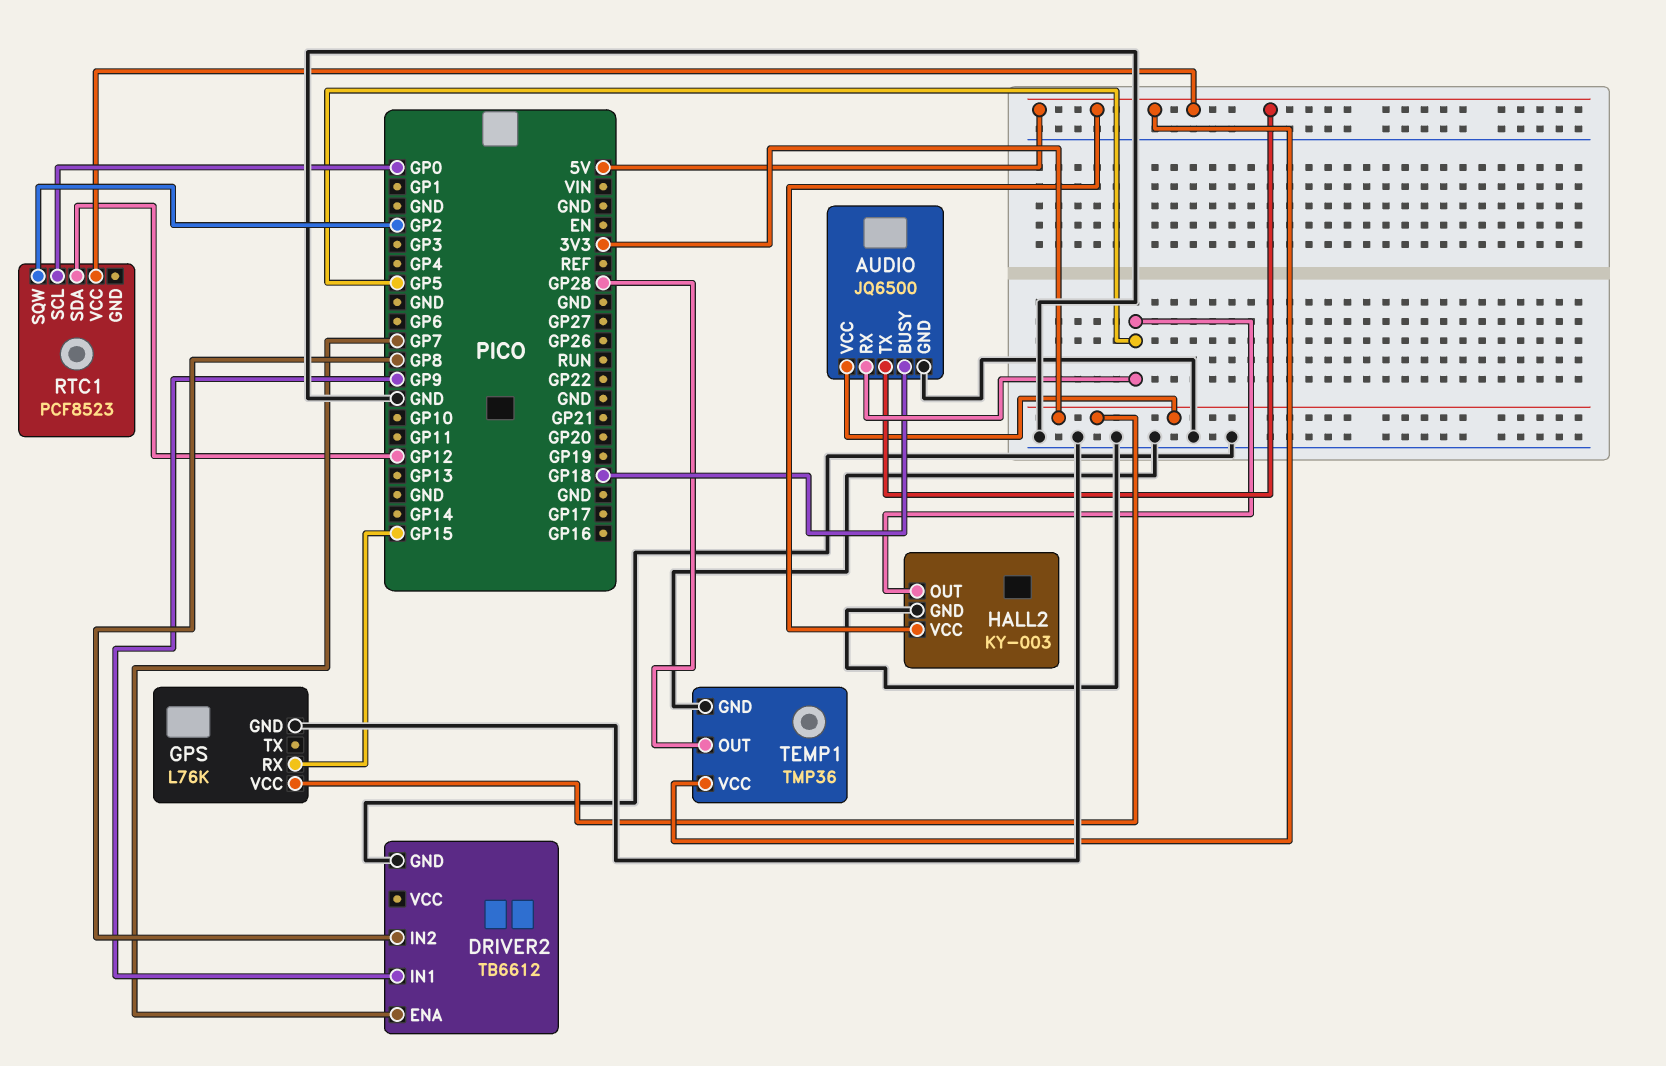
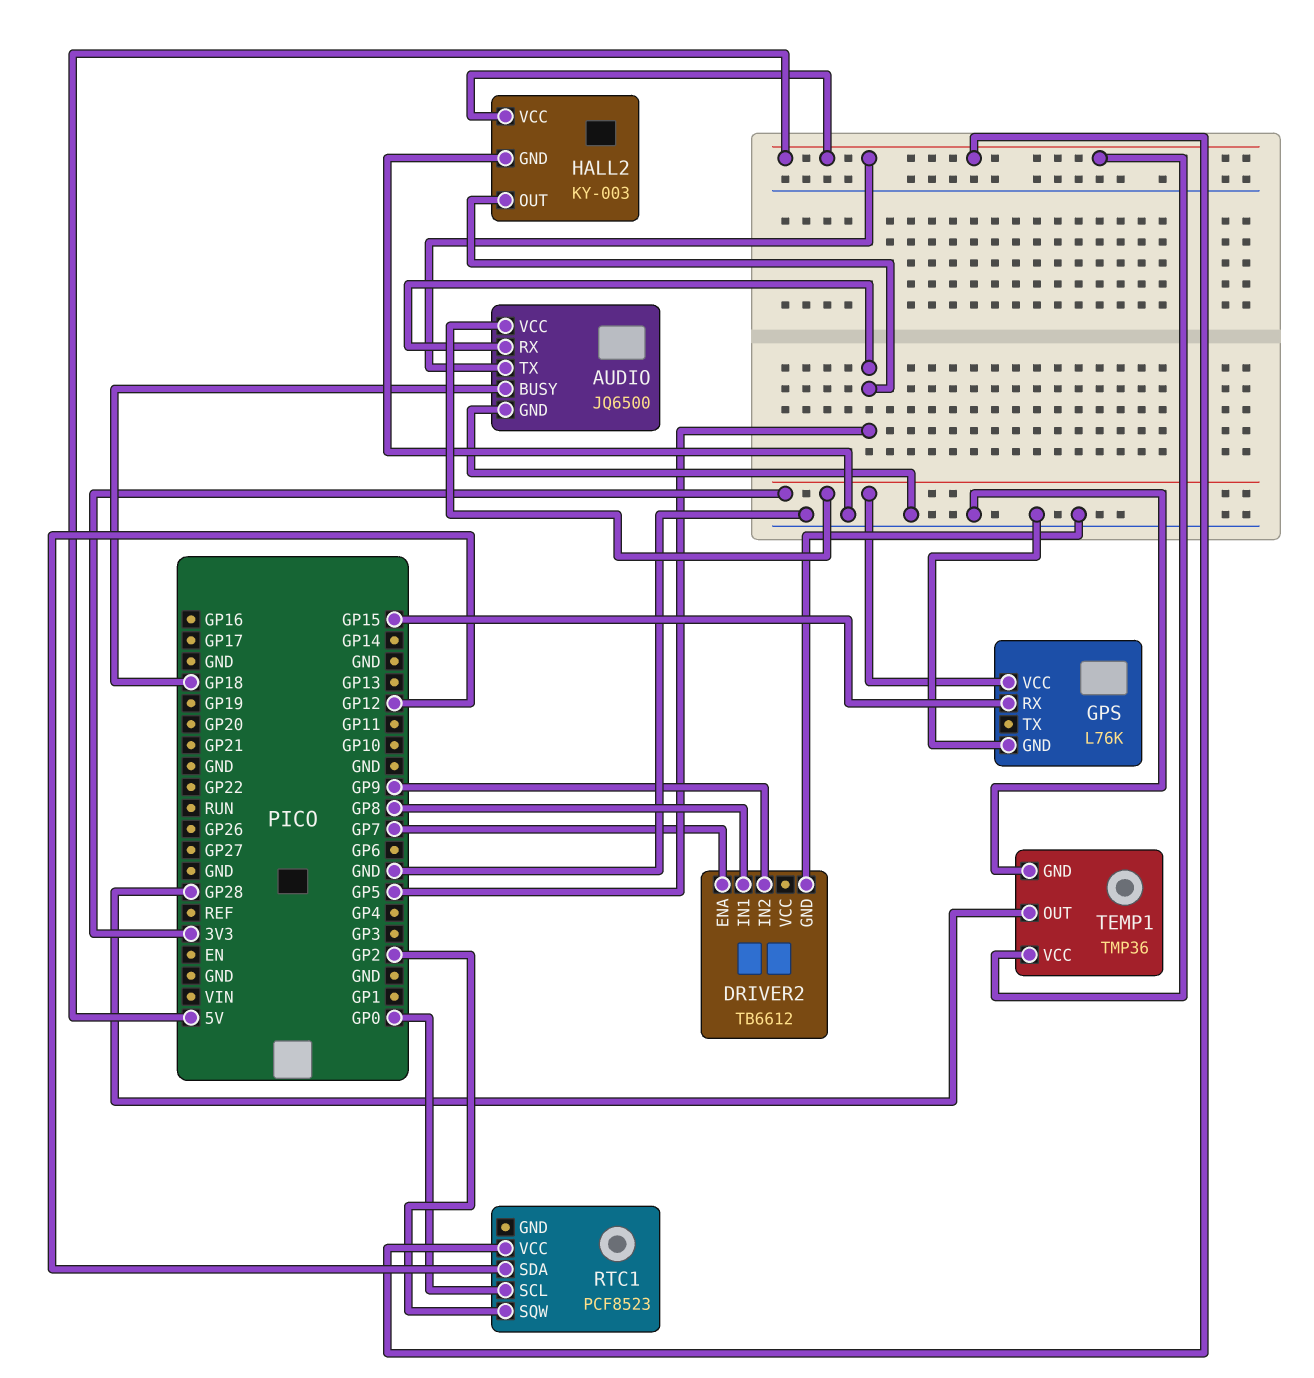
DRIVER2 pin IN1: GP9 -> GP8
DRIVER2 pin IN2: GP8 -> GP9

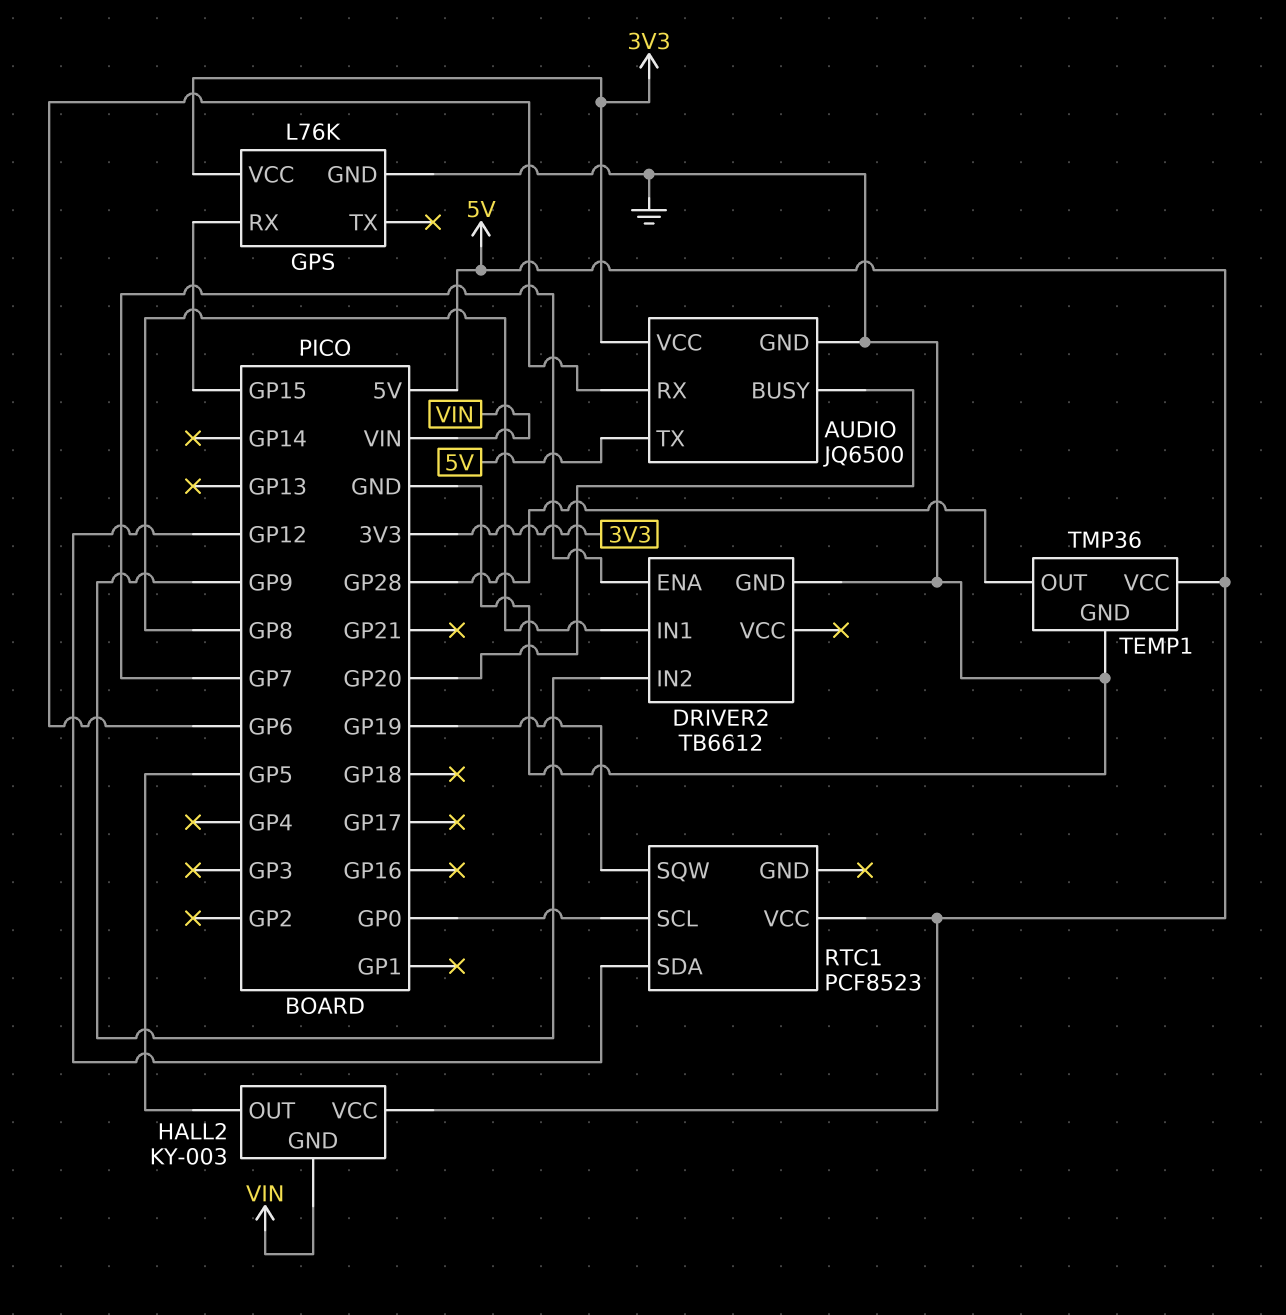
AUDIO pin BUSY: GP18 -> GP20
AUDIO pin RX: GP5 -> GP6
HALL2 pin GND: GND -> VIN
RTC1 pin SQW: GP2 -> GP19

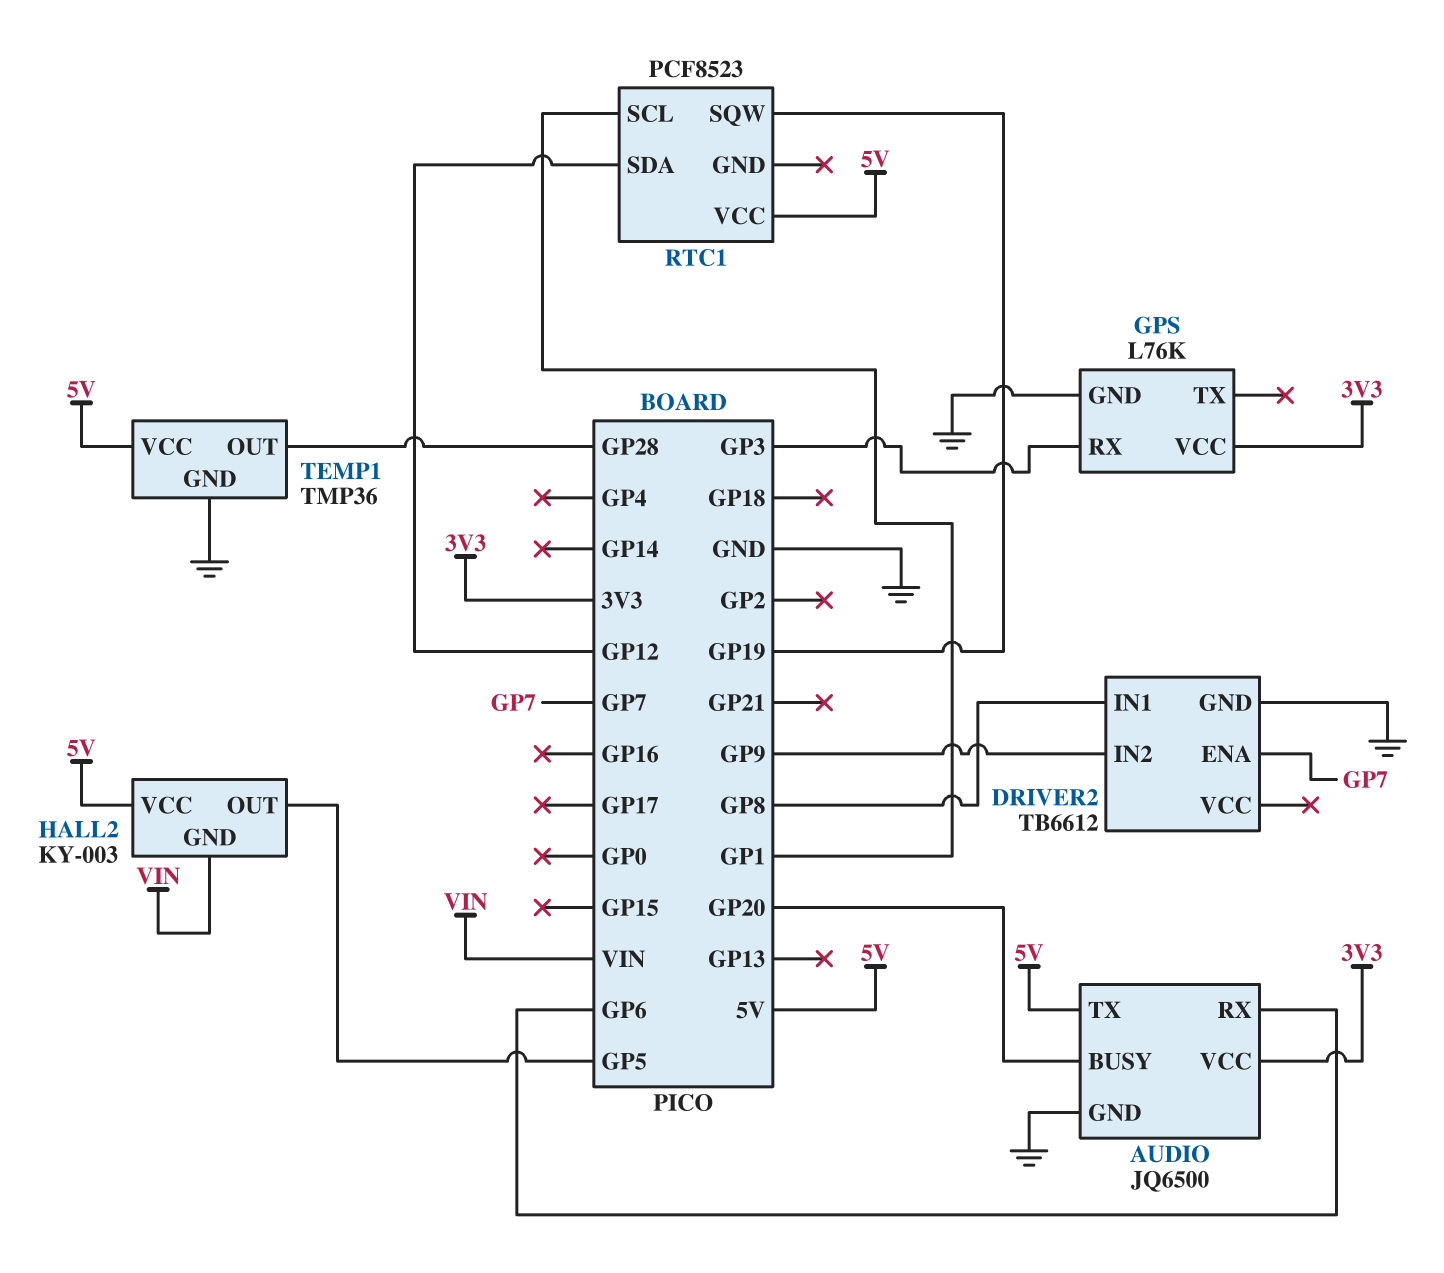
GPS pin RX: GP15 -> GP3
RTC1 pin SCL: GP0 -> GP1

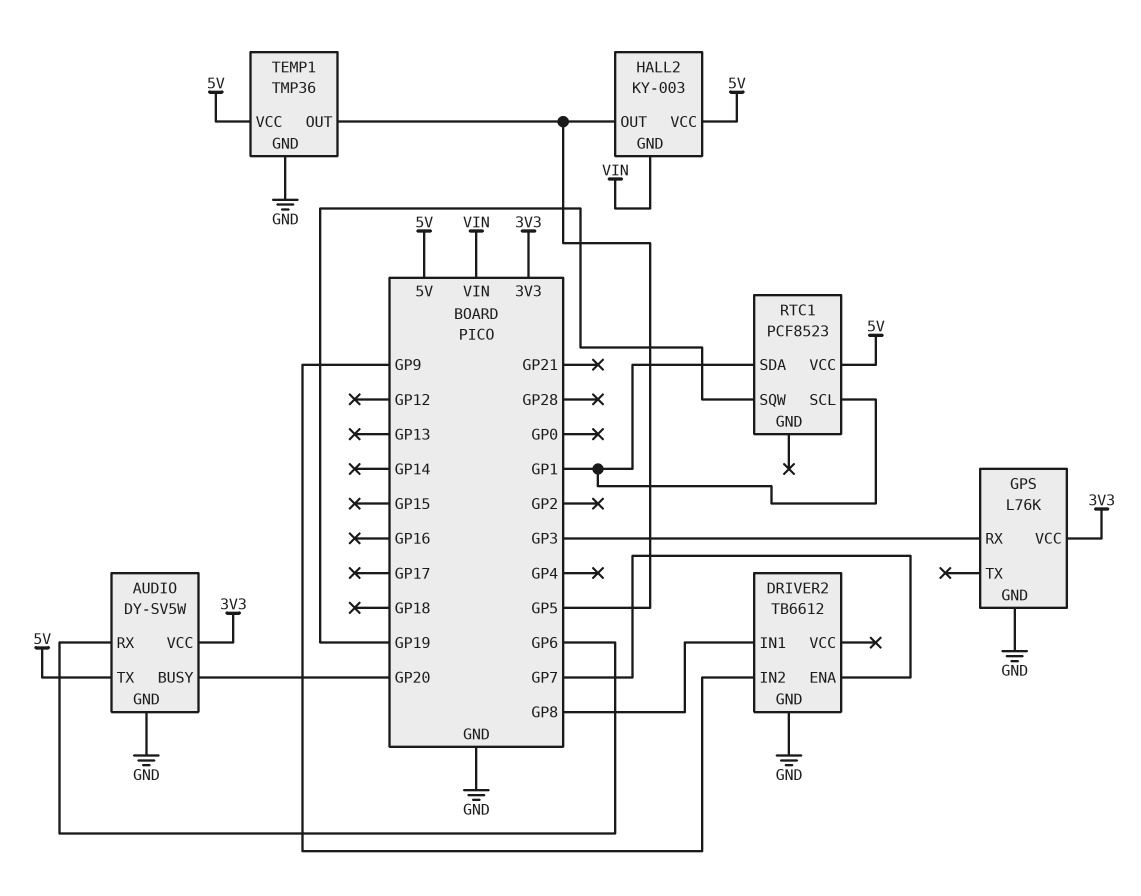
AUDIO: JQ6500 -> DY-SV5W
RTC1 pin SDA: GP12 -> GP1
TEMP1 pin OUT: GP28 -> GP5

